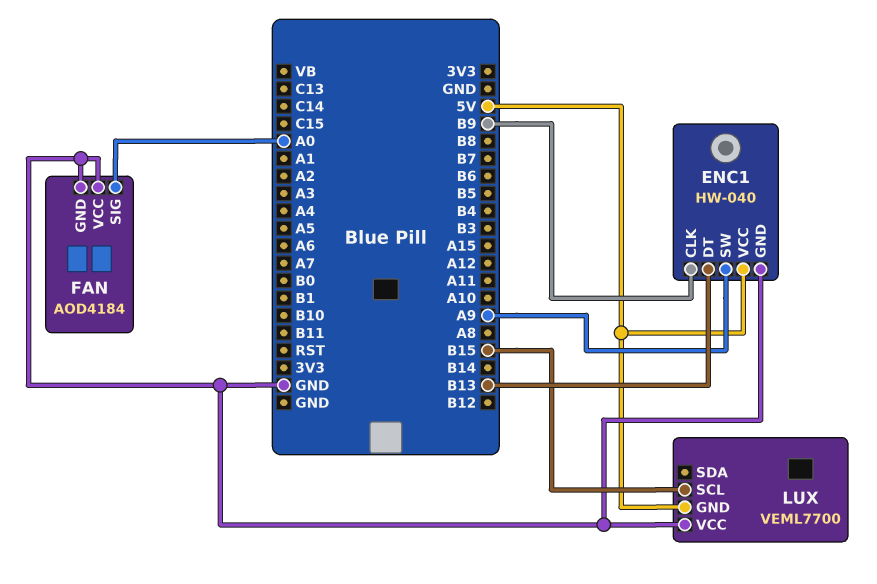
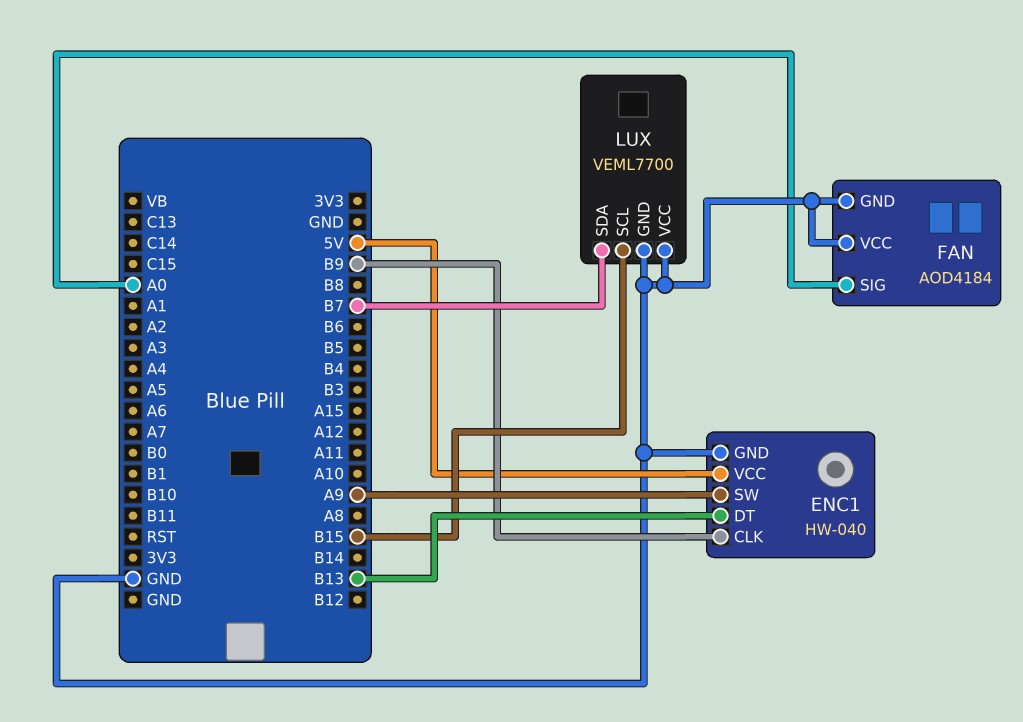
LUX pin GND: 5V -> GND
LUX pin SDA: none -> B7

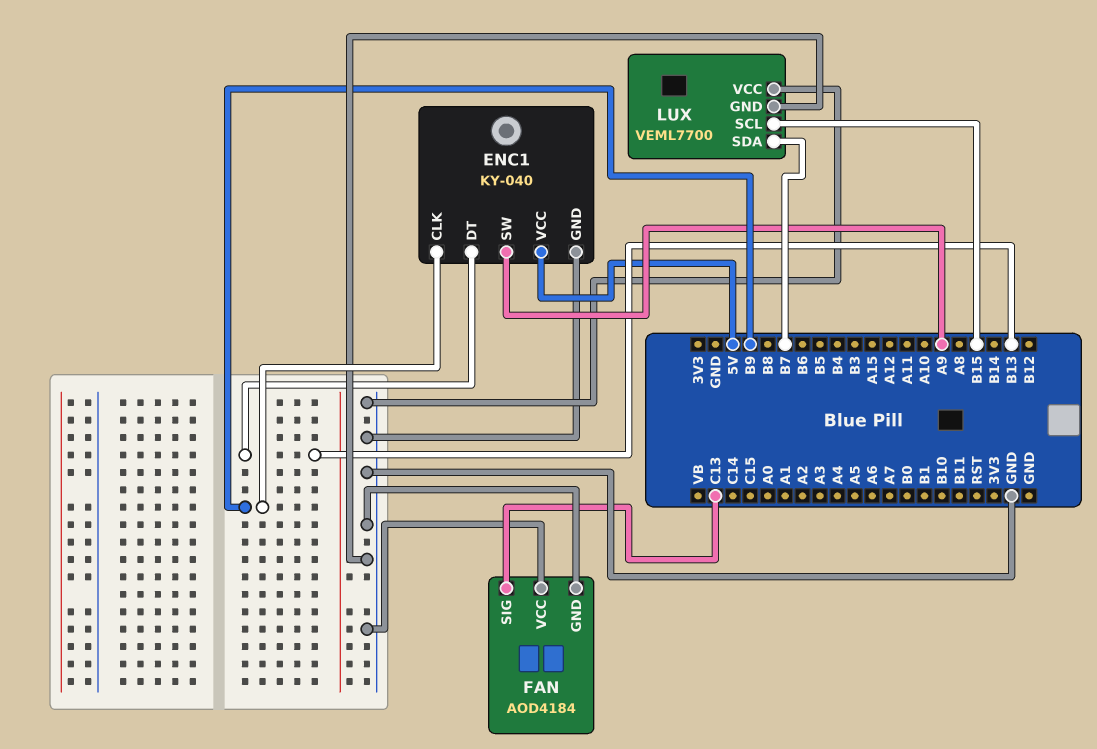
ENC1: HW-040 -> KY-040
FAN pin SIG: A0 -> C13

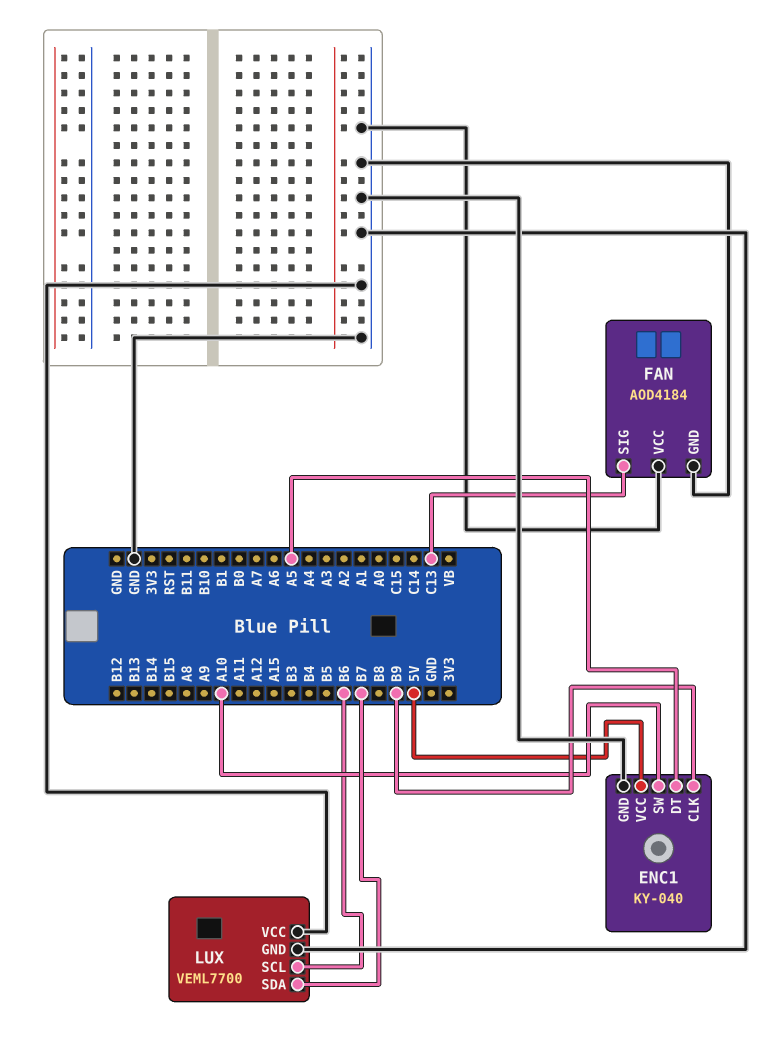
ENC1 pin DT: B13 -> A5
ENC1 pin SW: A9 -> A10
LUX pin SCL: B15 -> B6

